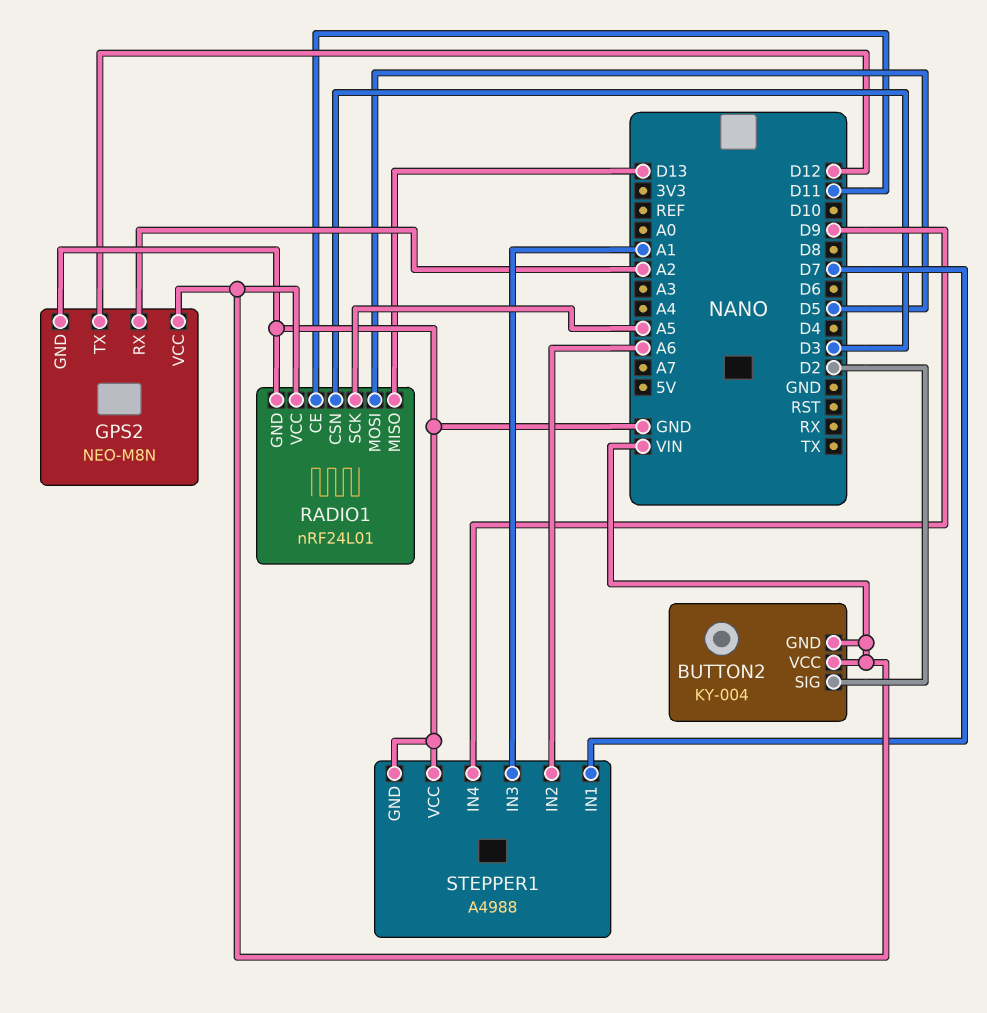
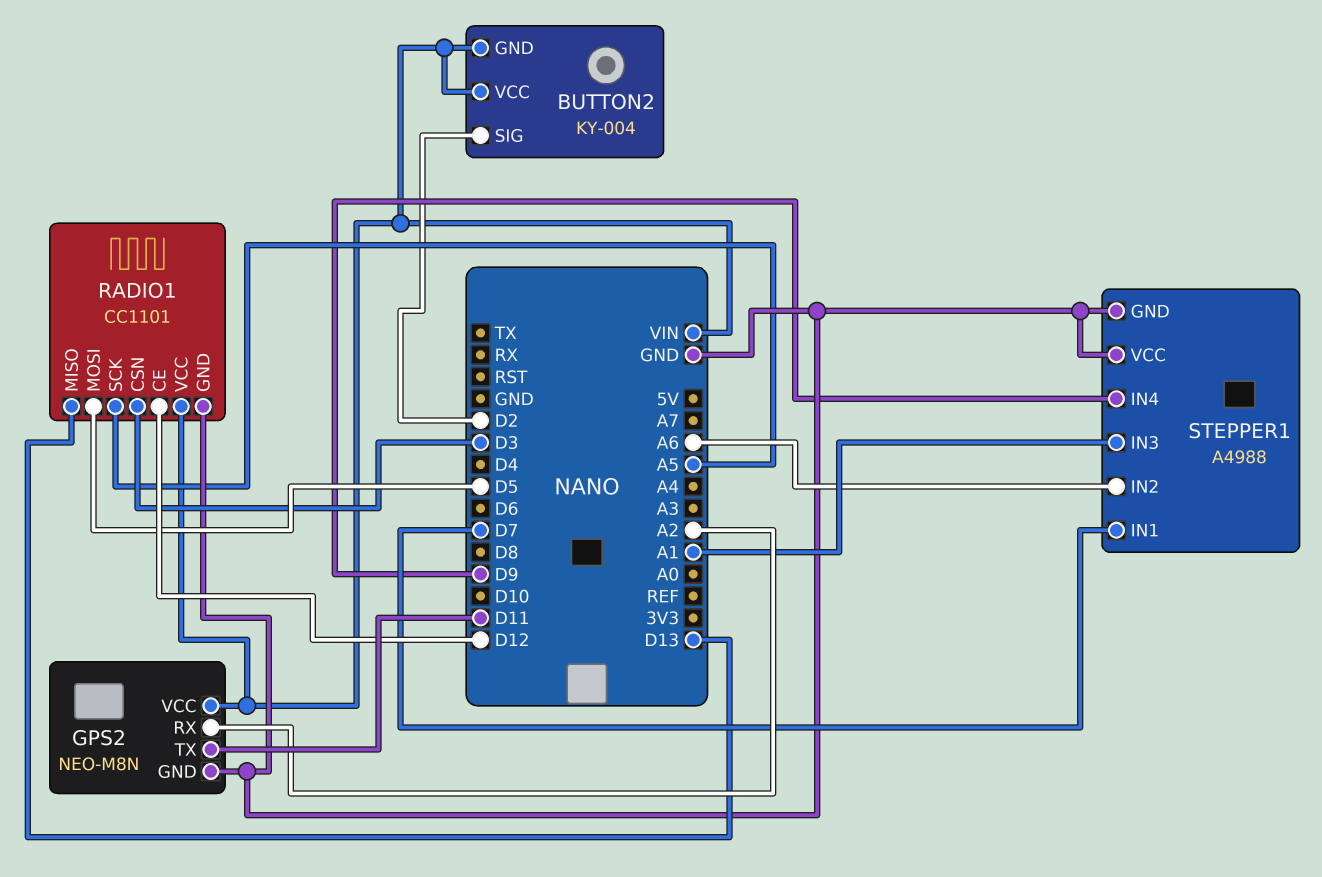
GPS2 pin TX: D12 -> D11
RADIO1: nRF24L01 -> CC1101
RADIO1 pin CE: D11 -> D12

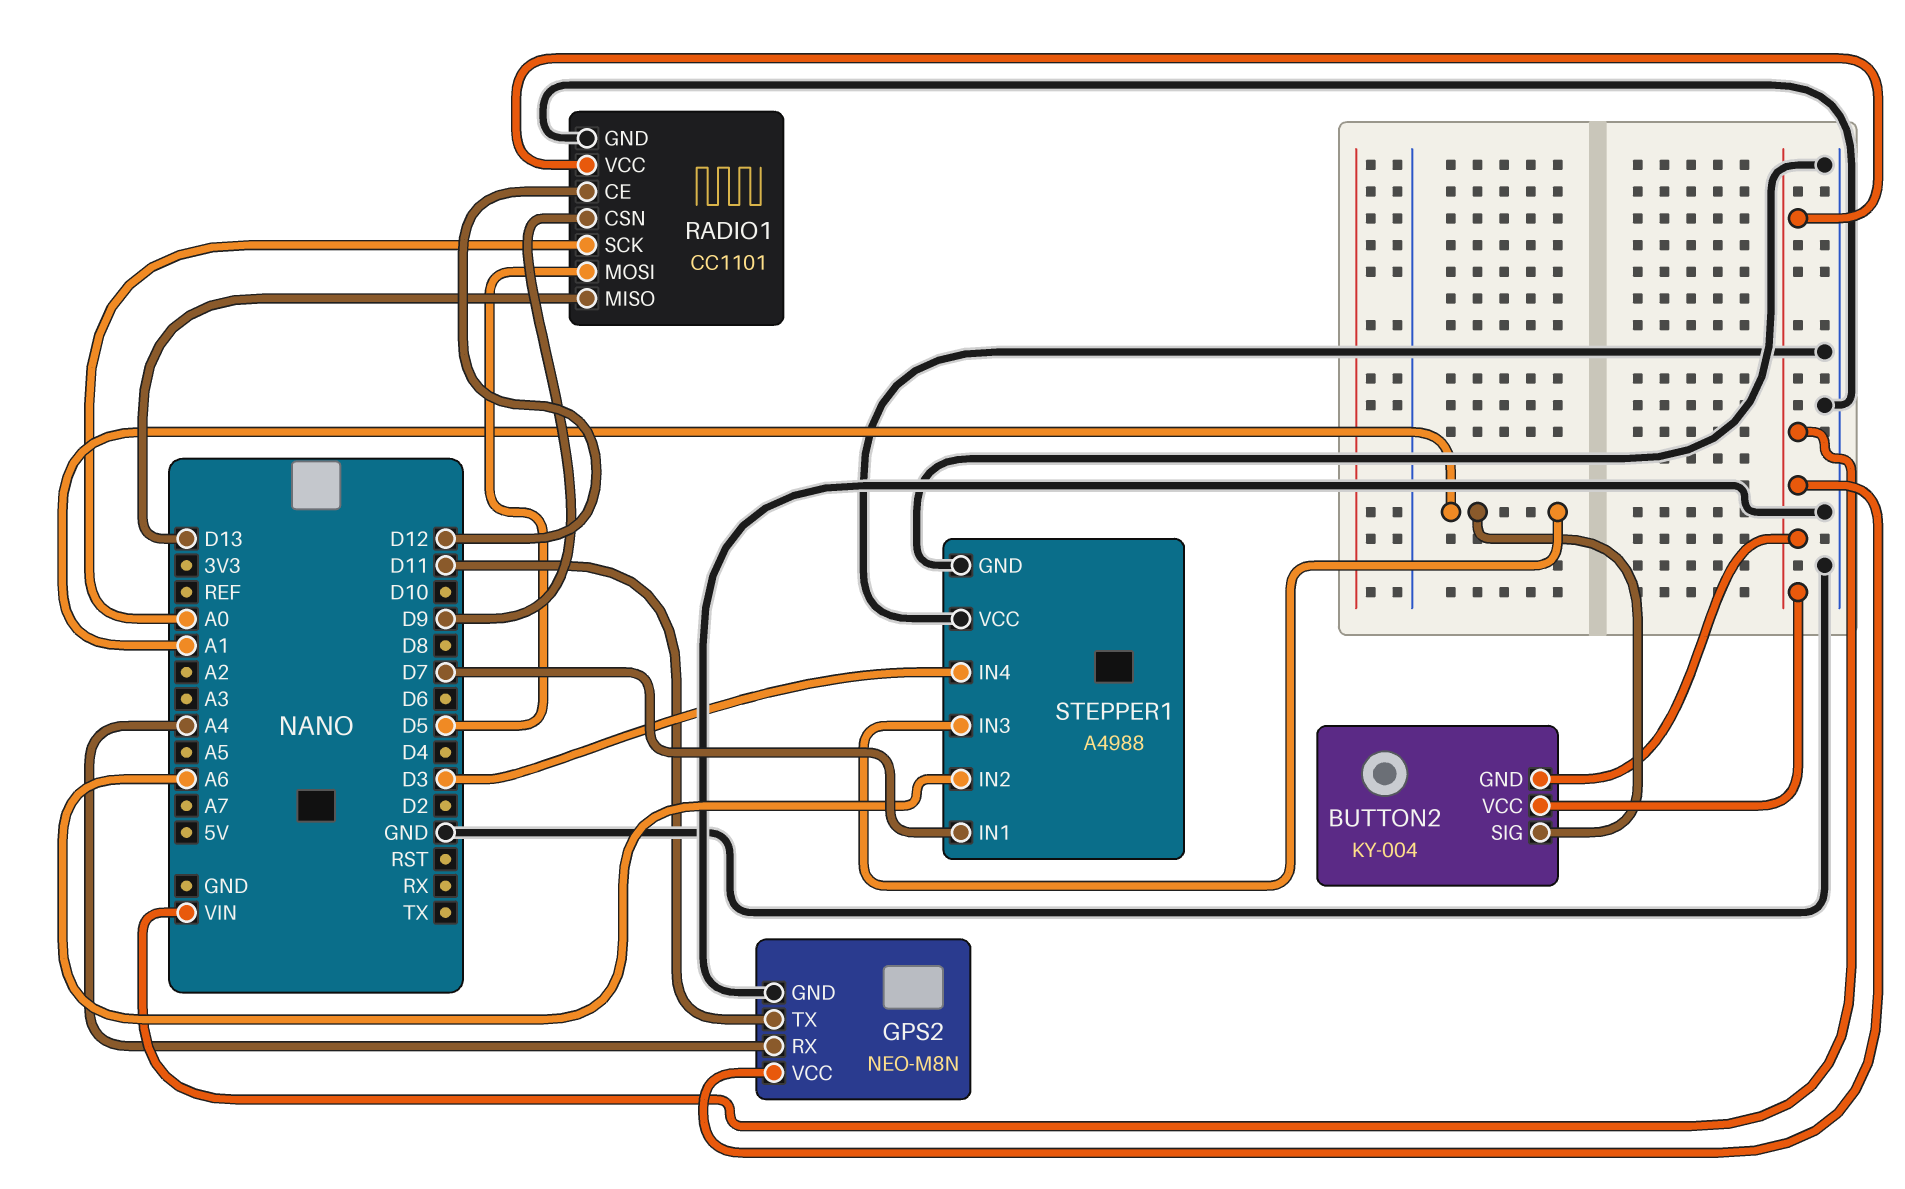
BUTTON2 pin SIG: D2 -> A1
GPS2 pin RX: A2 -> A4
RADIO1 pin CSN: D3 -> D9
RADIO1 pin SCK: A5 -> A0
STEPPER1 pin IN4: D9 -> D3

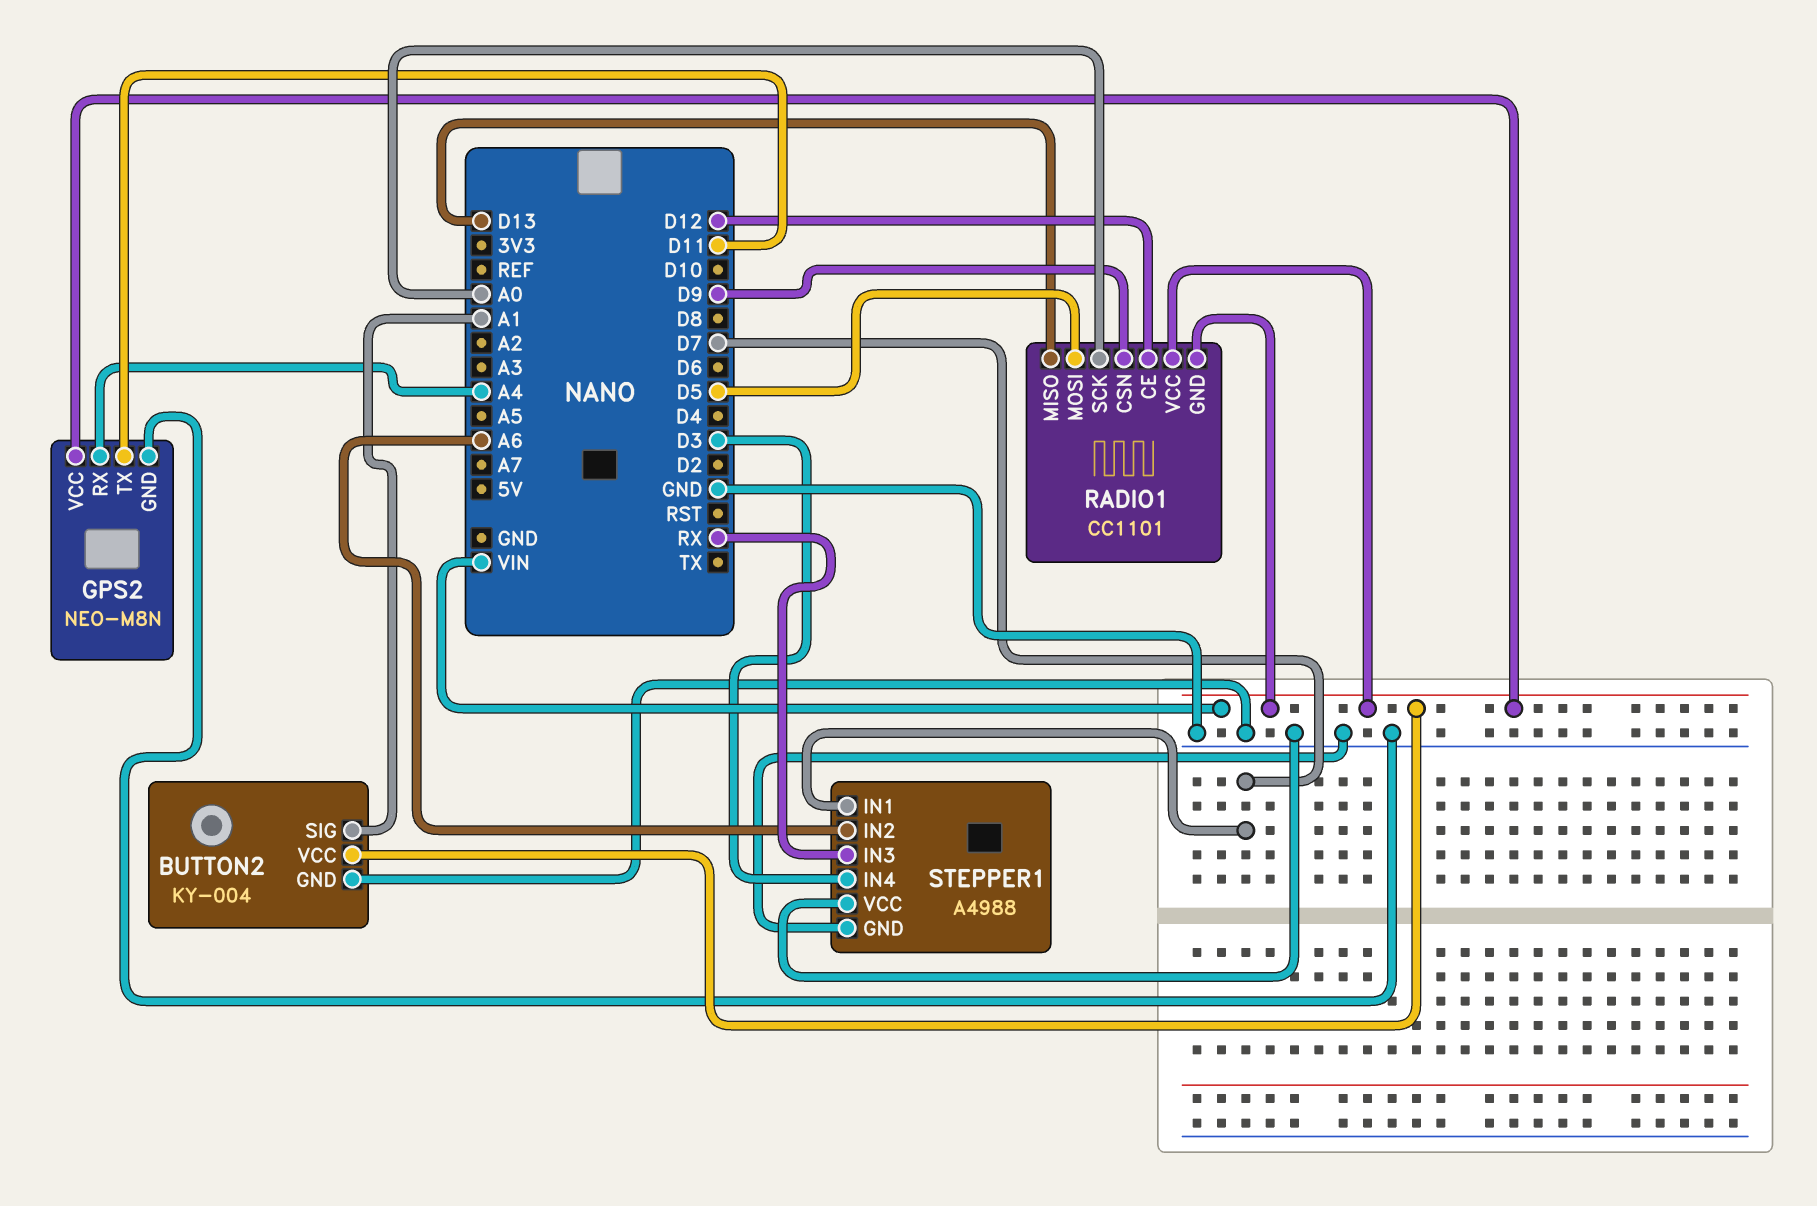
BUTTON2 pin GND: VIN -> GND
RADIO1 pin GND: GND -> VIN
STEPPER1 pin IN3: A1 -> RX

